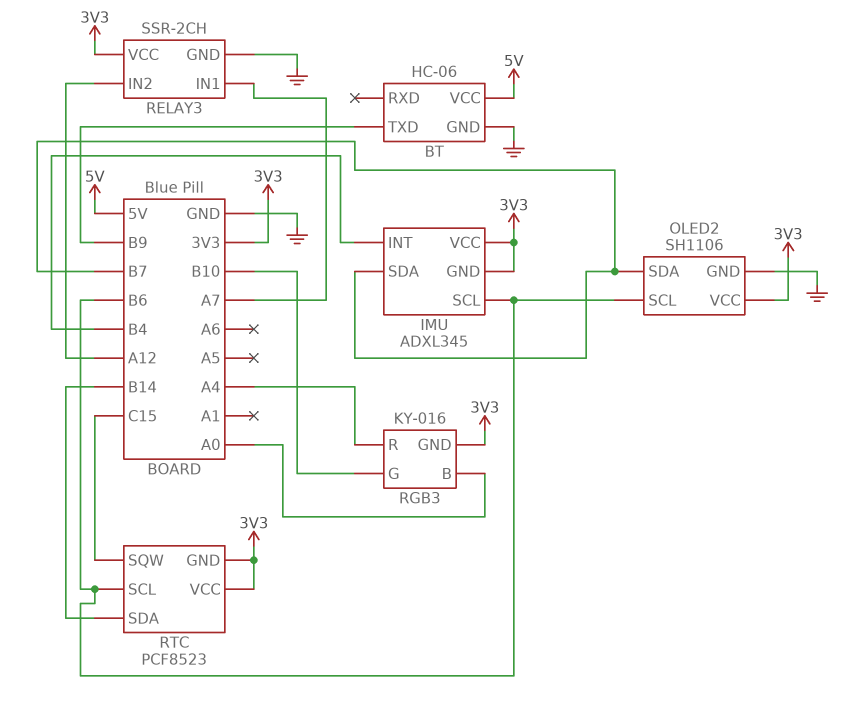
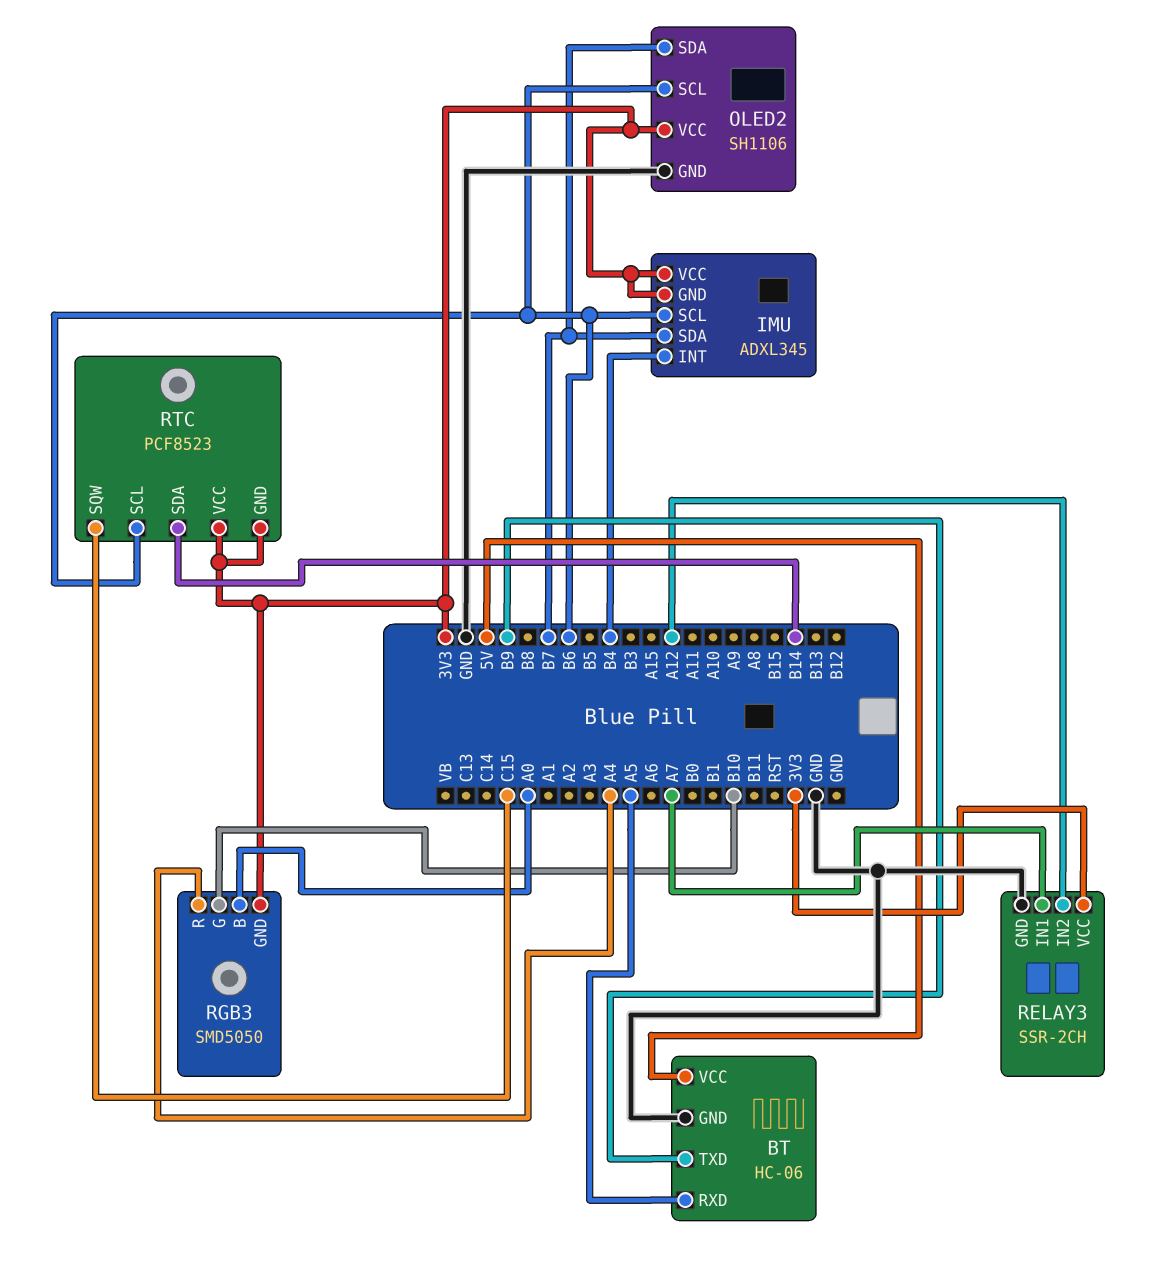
BT pin RXD: none -> A5
RGB3: KY-016 -> SMD5050

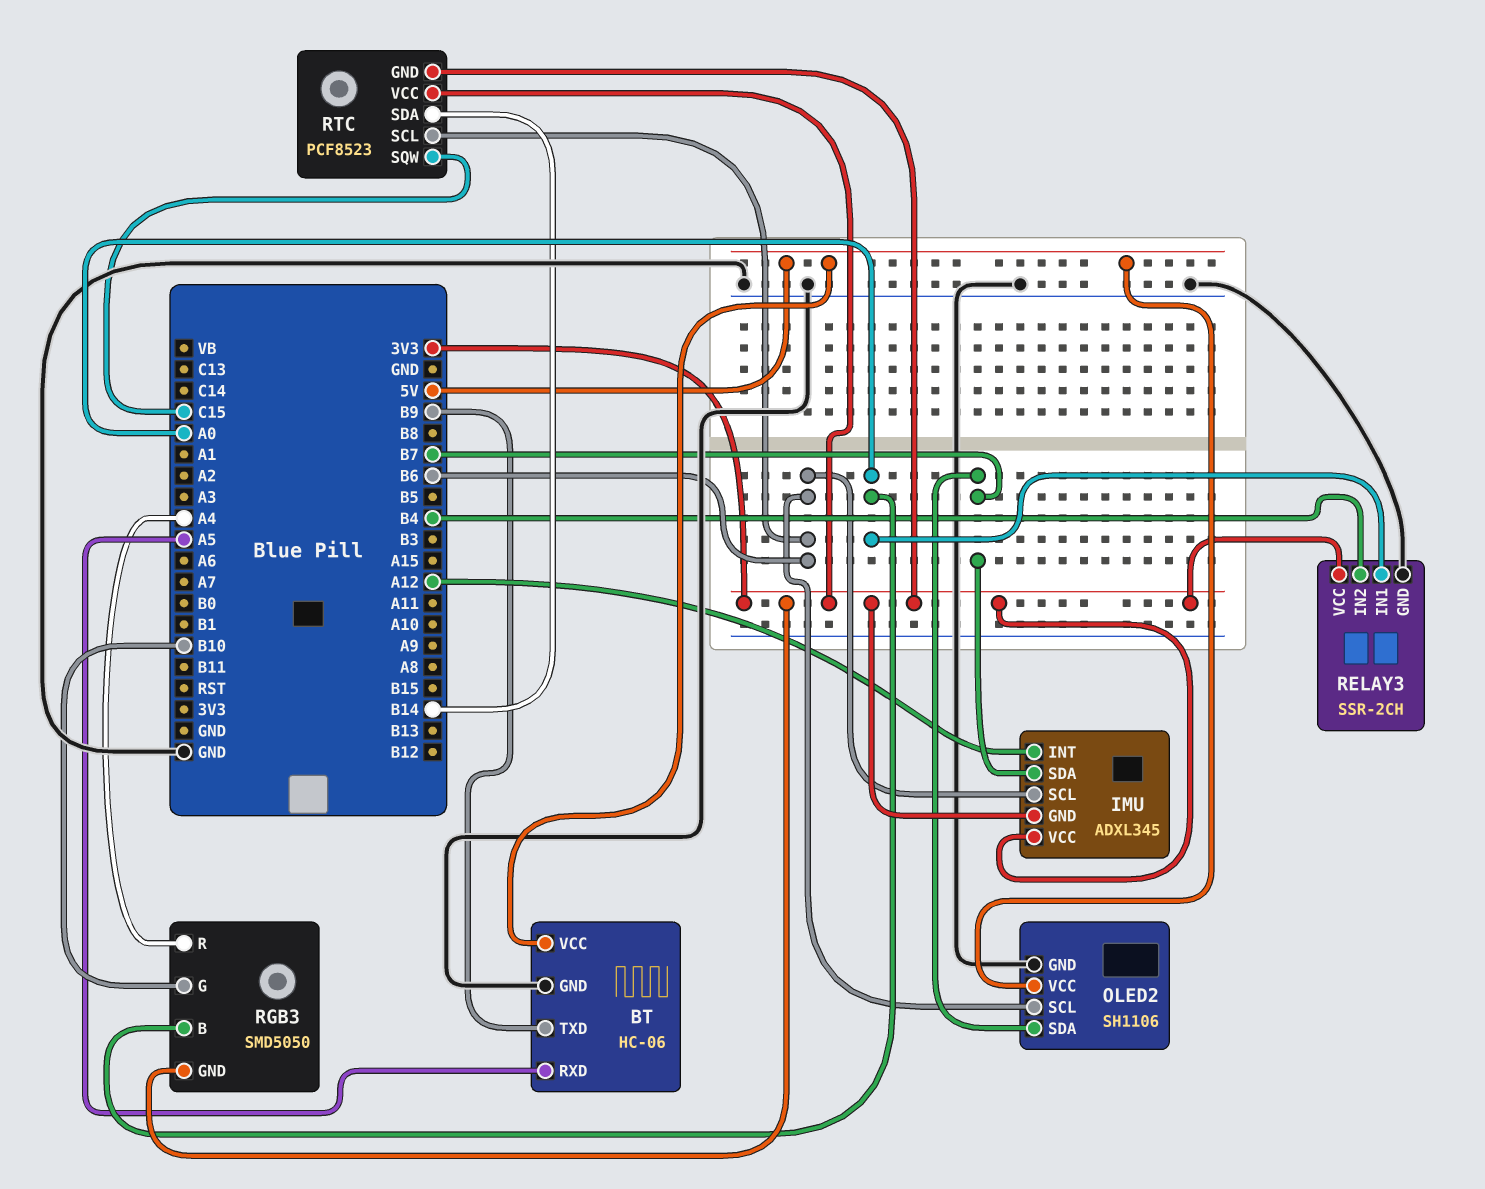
IMU pin INT: B4 -> A12
OLED2 pin VCC: 3V3 -> 5V
RELAY3 pin IN1: A7 -> A0
RELAY3 pin IN2: A12 -> B4

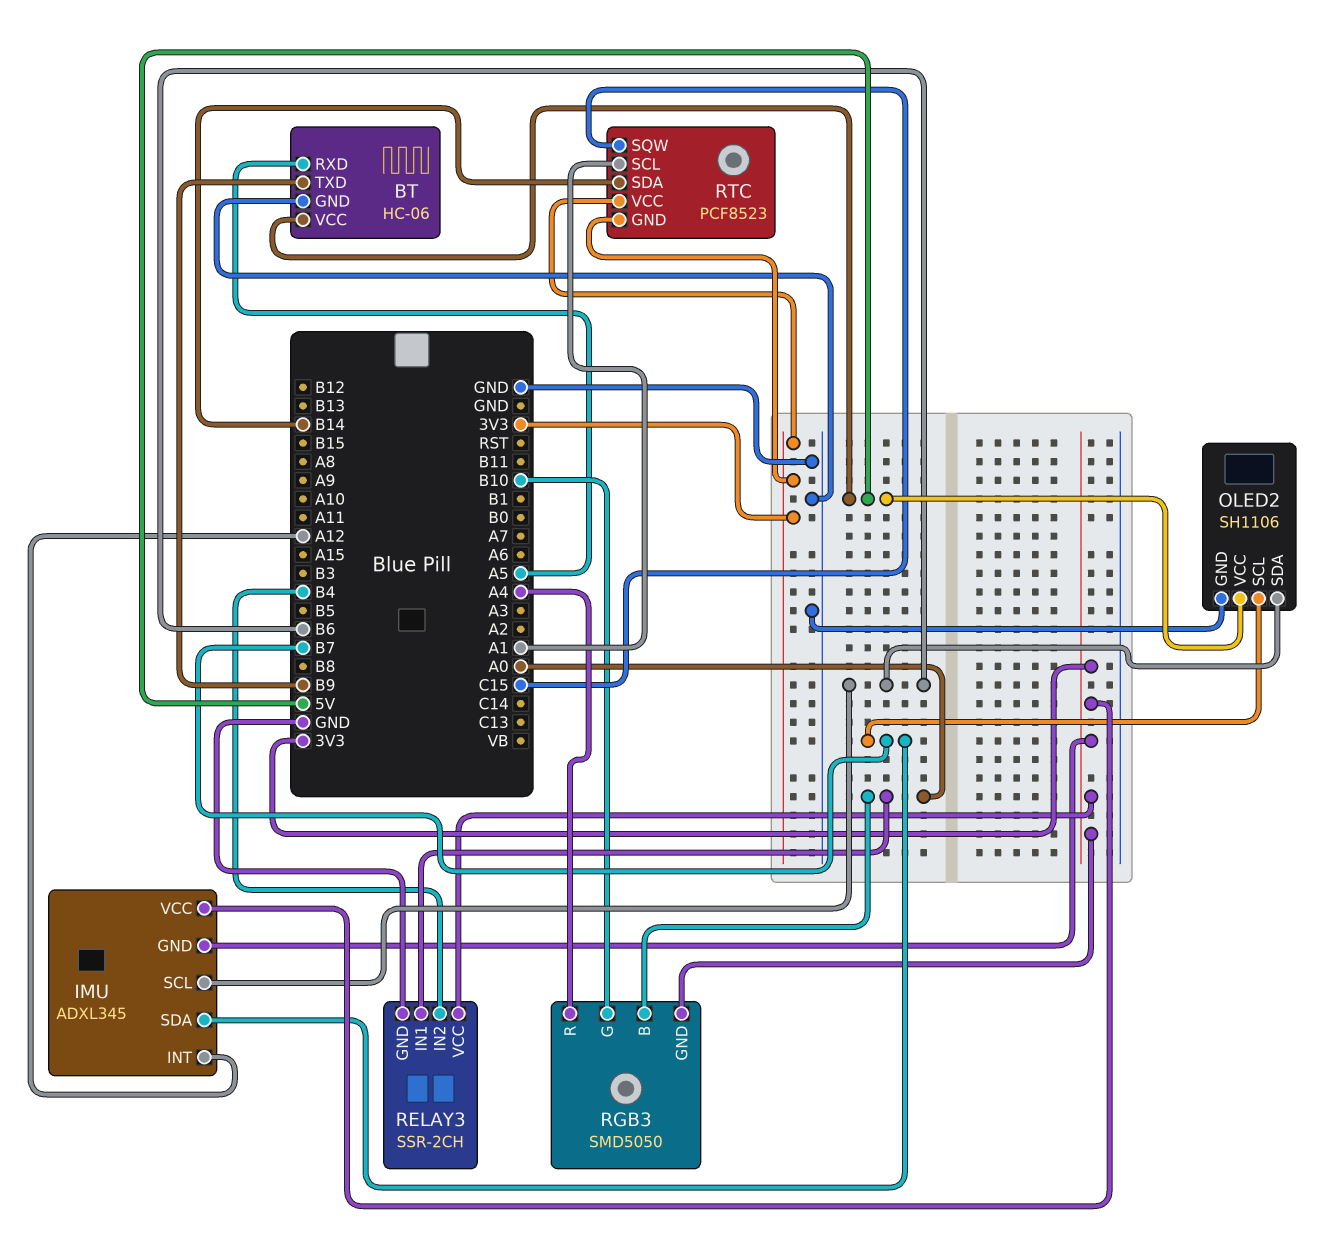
OLED2 pin SCL: B6 -> B7
OLED2 pin SDA: B7 -> B6
RTC pin SCL: B6 -> A1

